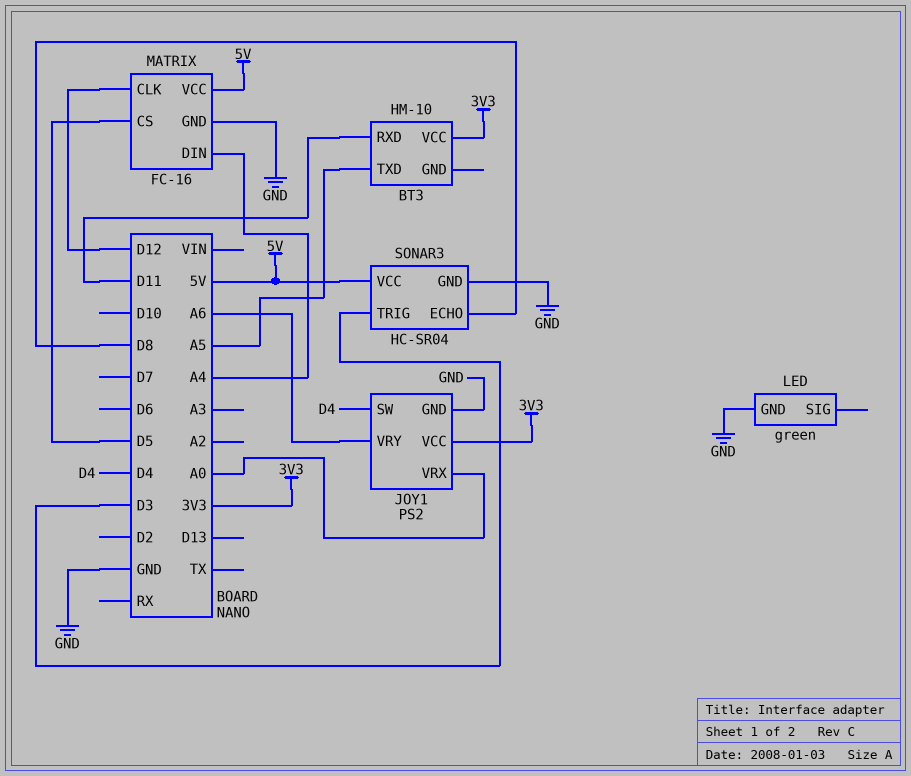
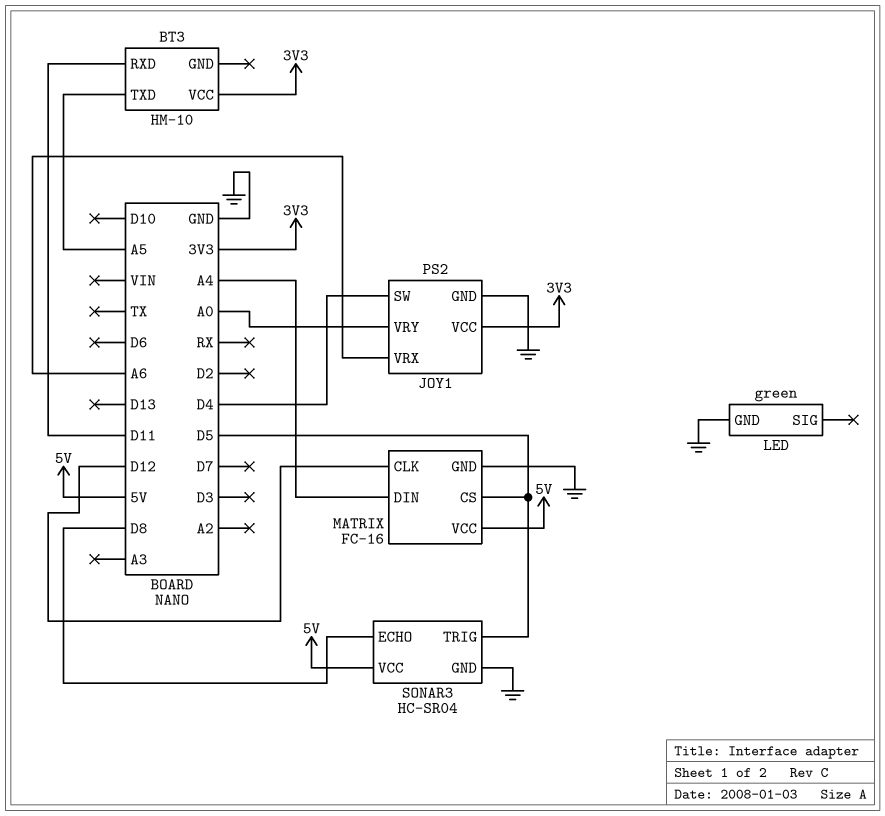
JOY1 pin VRX: A0 -> A6
JOY1 pin VRY: A6 -> A0
SONAR3 pin TRIG: D3 -> D5

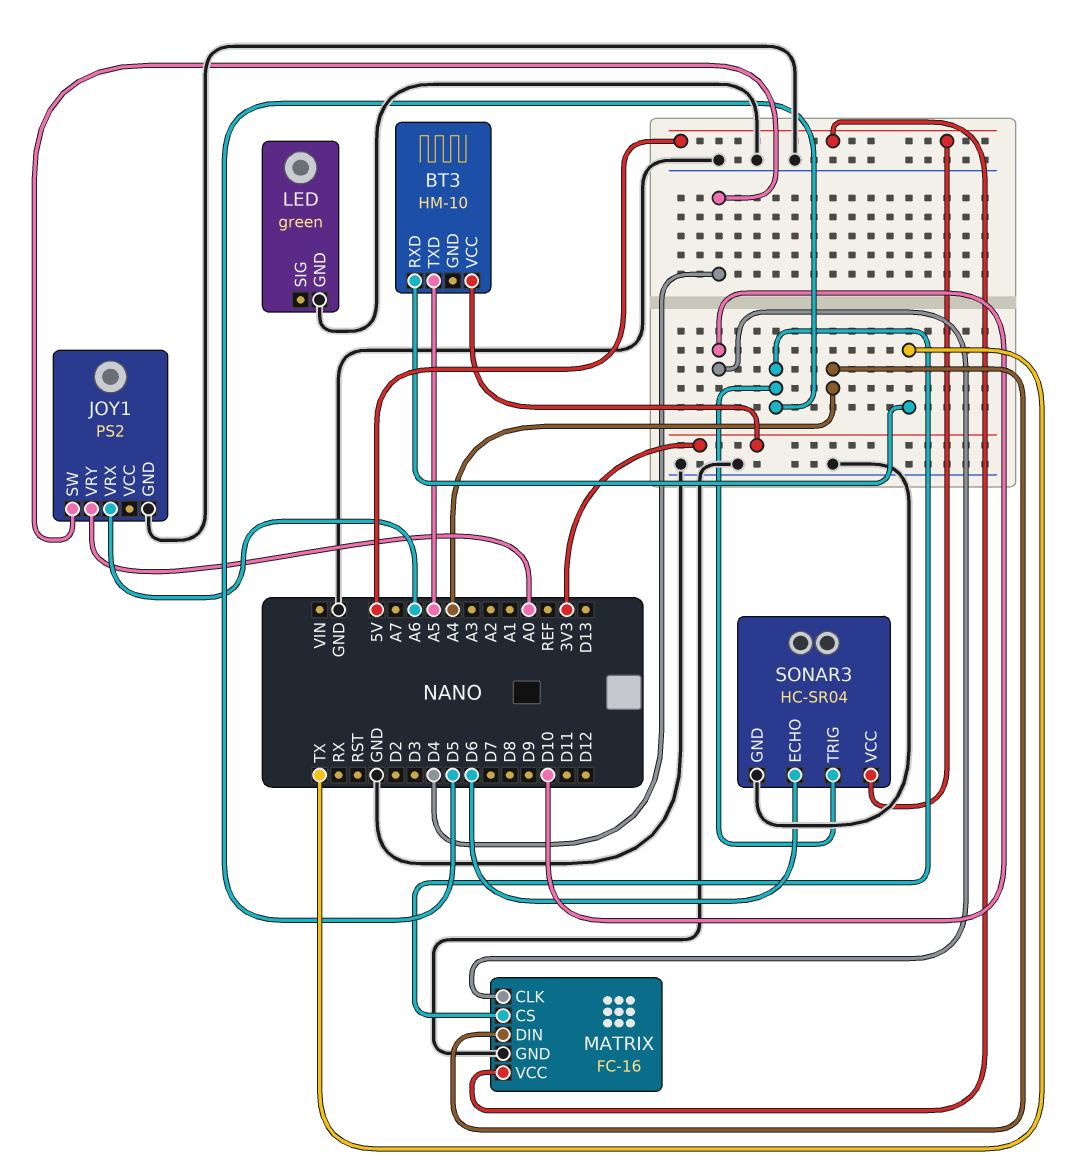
BT3 pin RXD: D11 -> TX
JOY1 pin VCC: 3V3 -> none
MATRIX pin CLK: D12 -> D10
SONAR3 pin ECHO: D8 -> D6

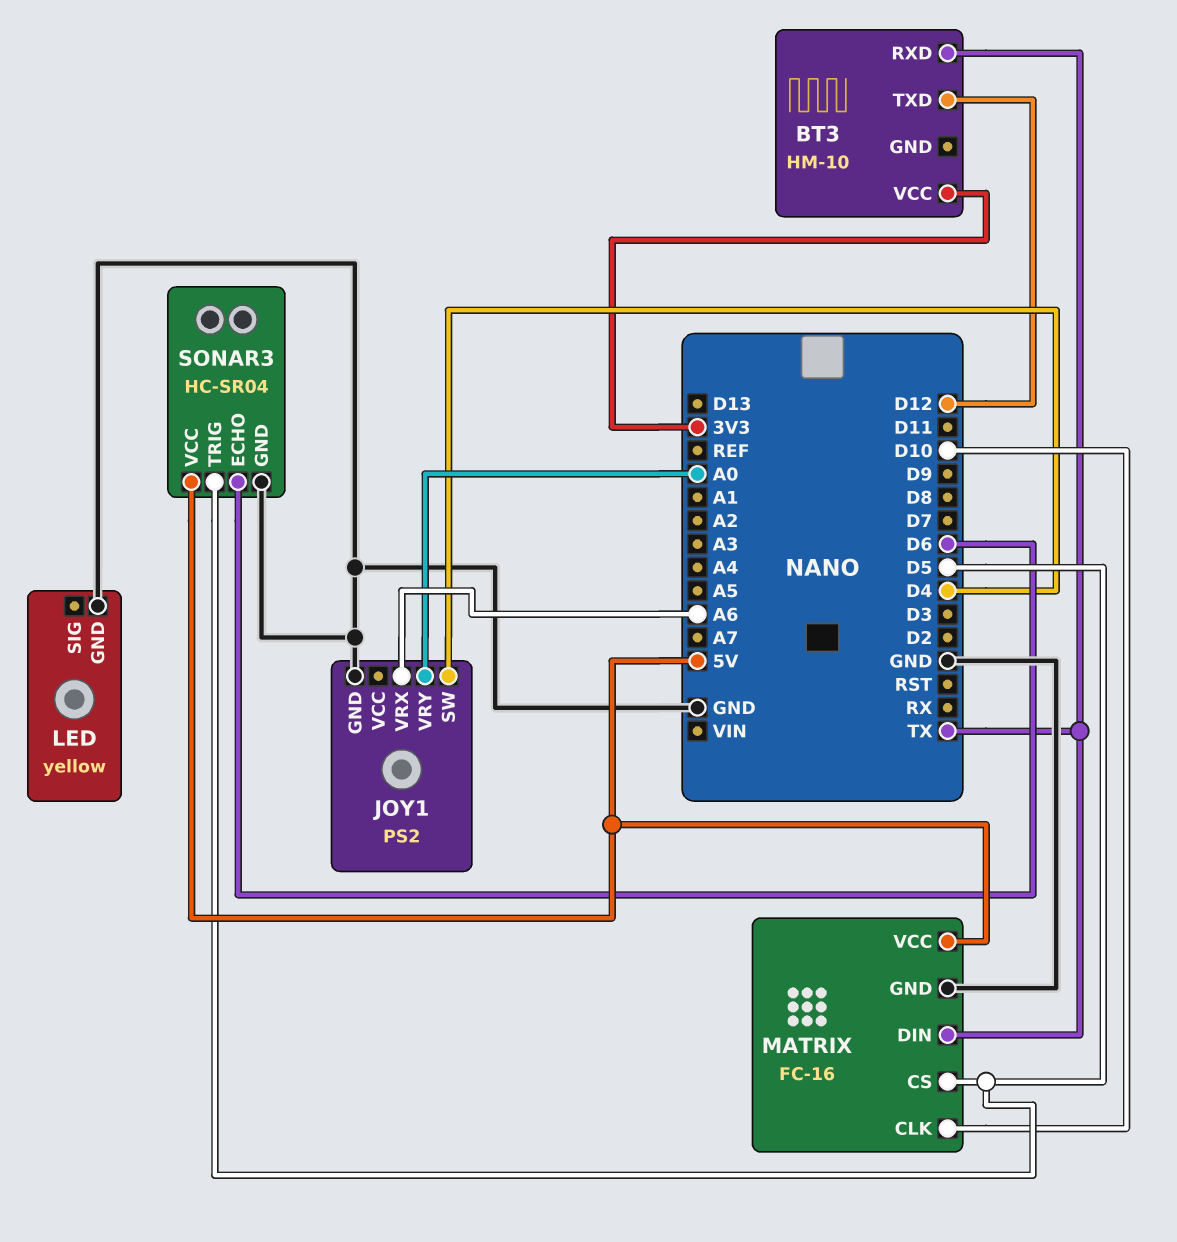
BT3 pin TXD: A5 -> D12
LED: green -> yellow
MATRIX pin DIN: A4 -> TX

